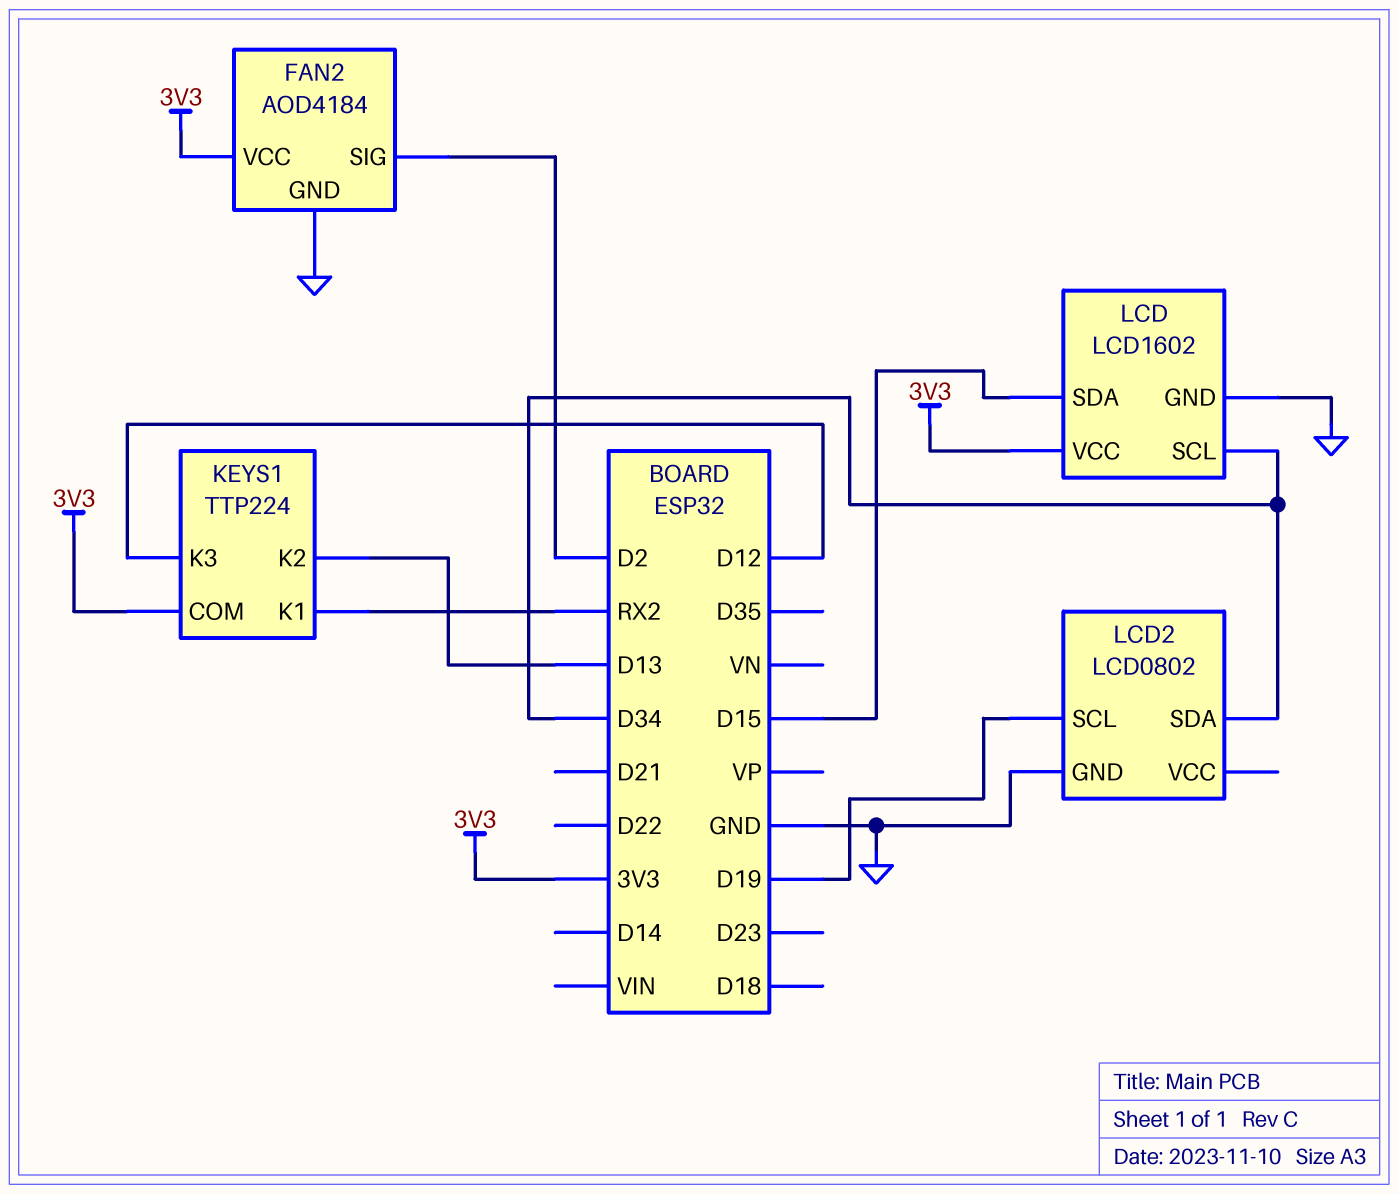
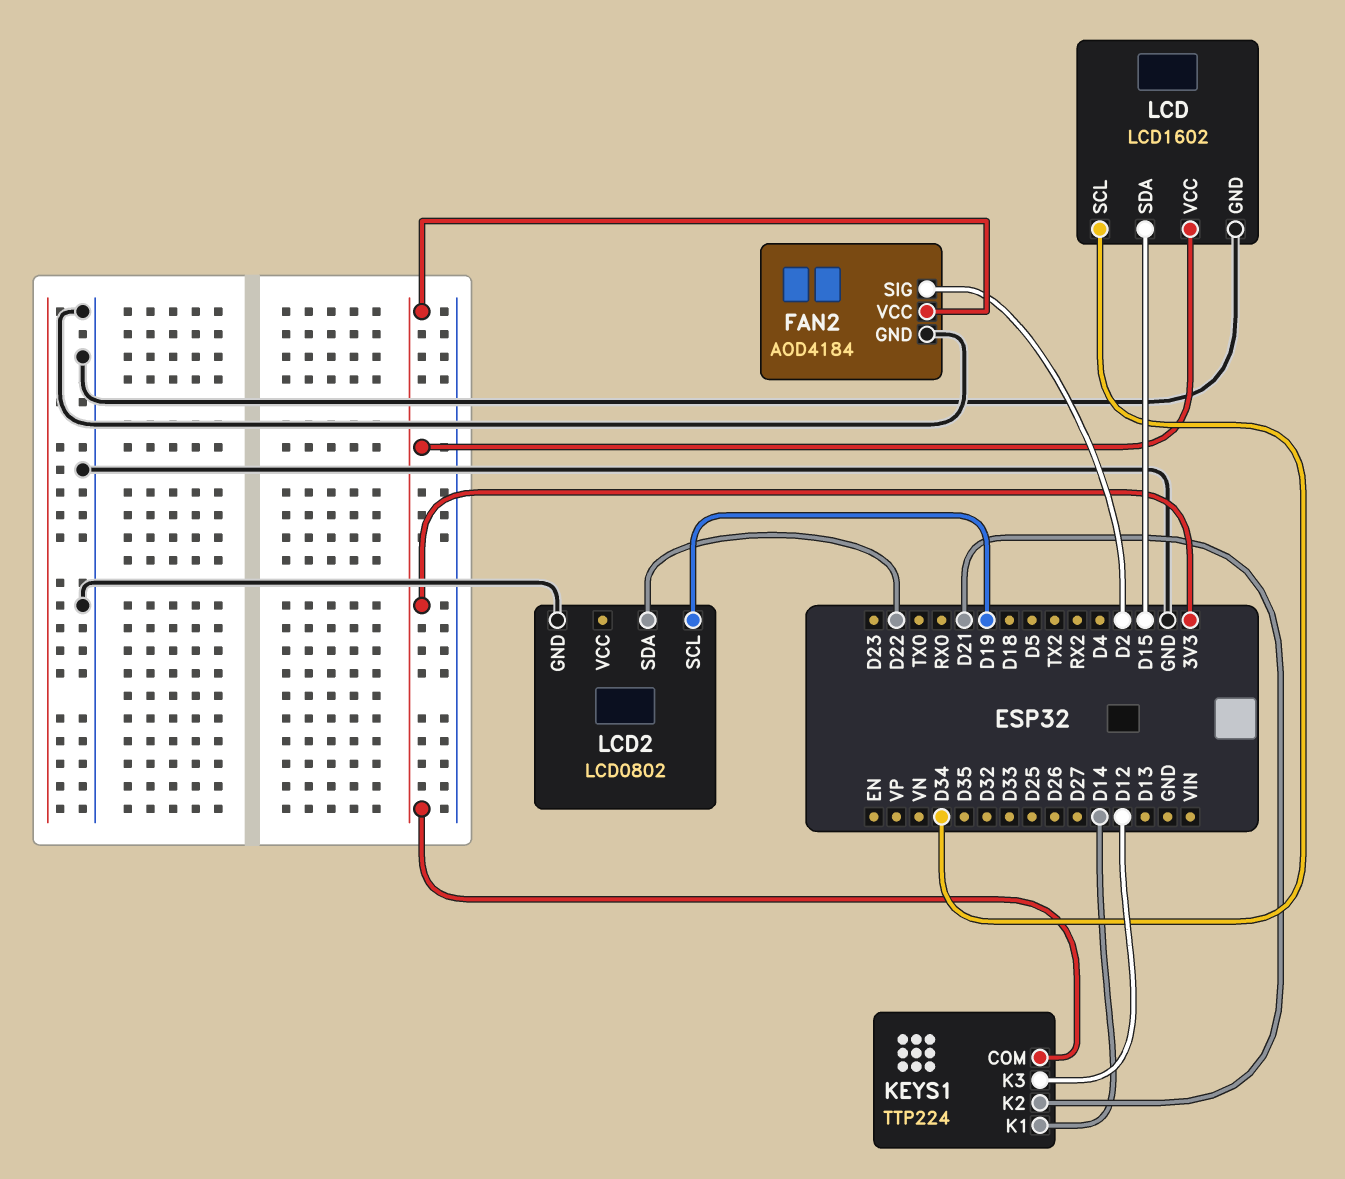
KEYS1 pin K1: RX2 -> D14
KEYS1 pin K2: D13 -> D21
LCD2 pin SDA: D34 -> D22

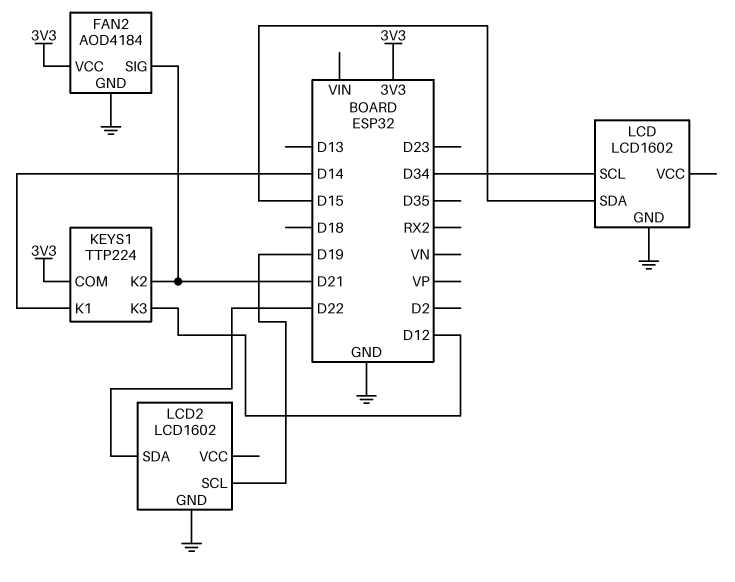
FAN2 pin SIG: D2 -> D21
LCD pin VCC: 3V3 -> none
LCD2: LCD0802 -> LCD1602

